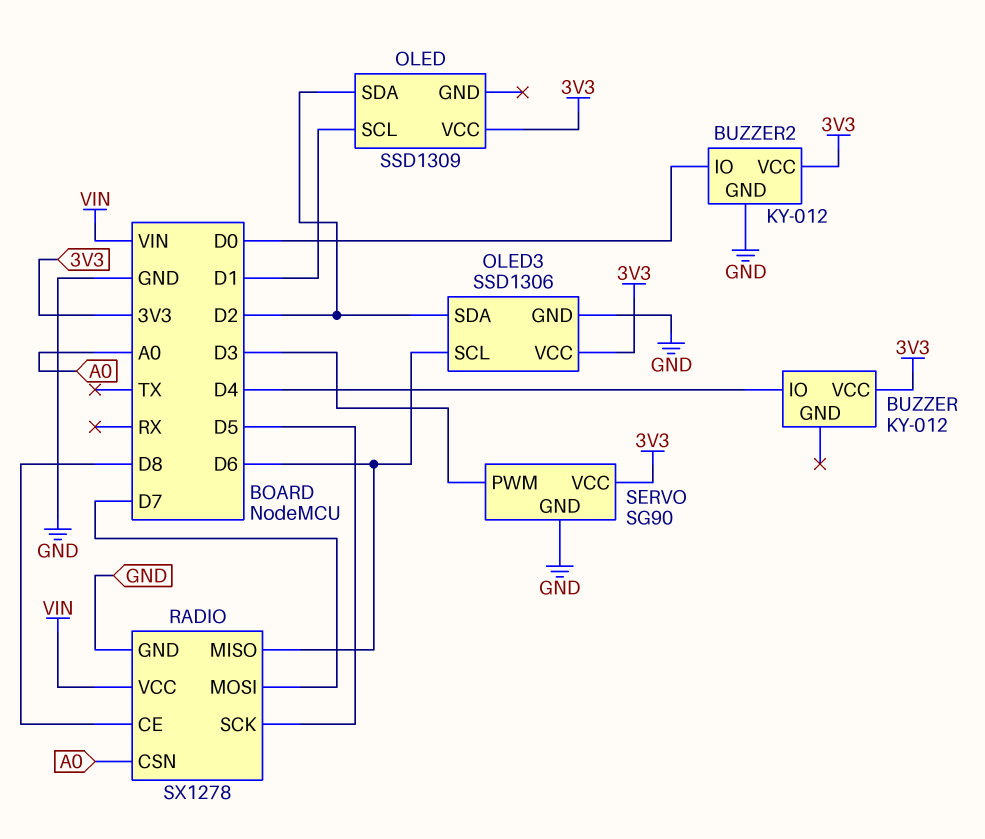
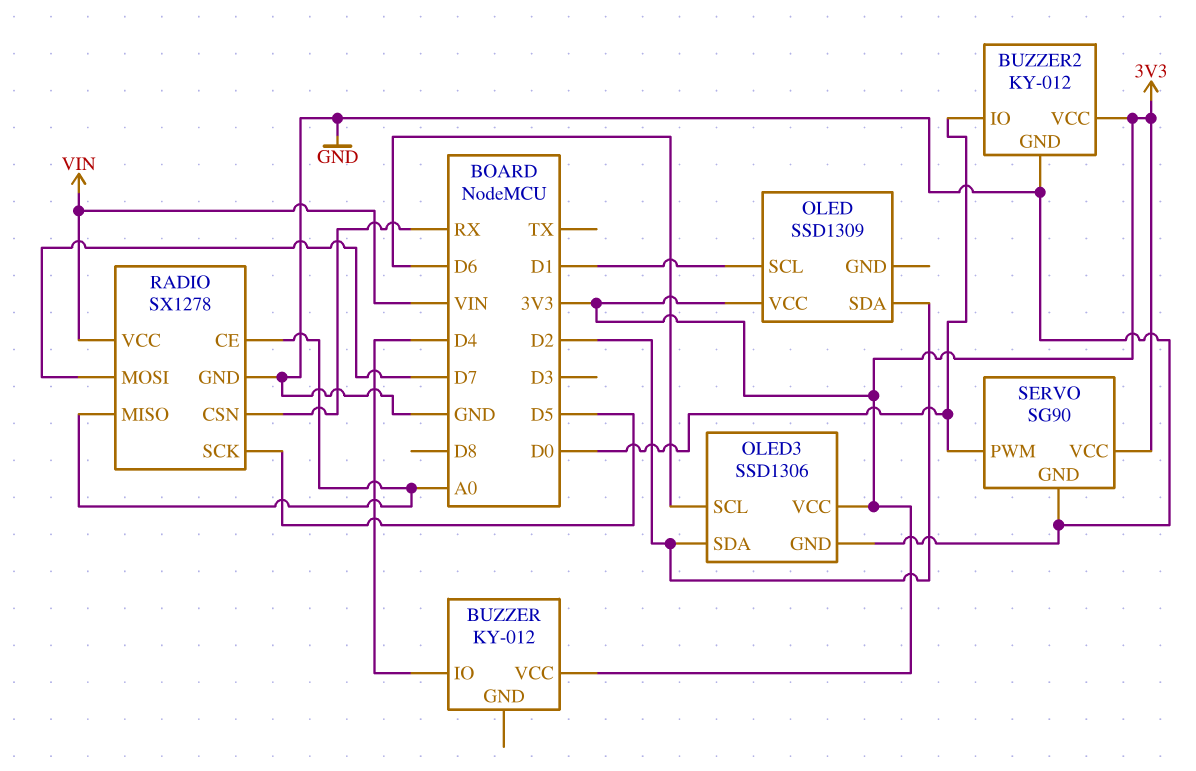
RADIO pin CE: D8 -> A0
RADIO pin CSN: A0 -> RX
RADIO pin MISO: D6 -> A0
SERVO pin PWM: D3 -> D0

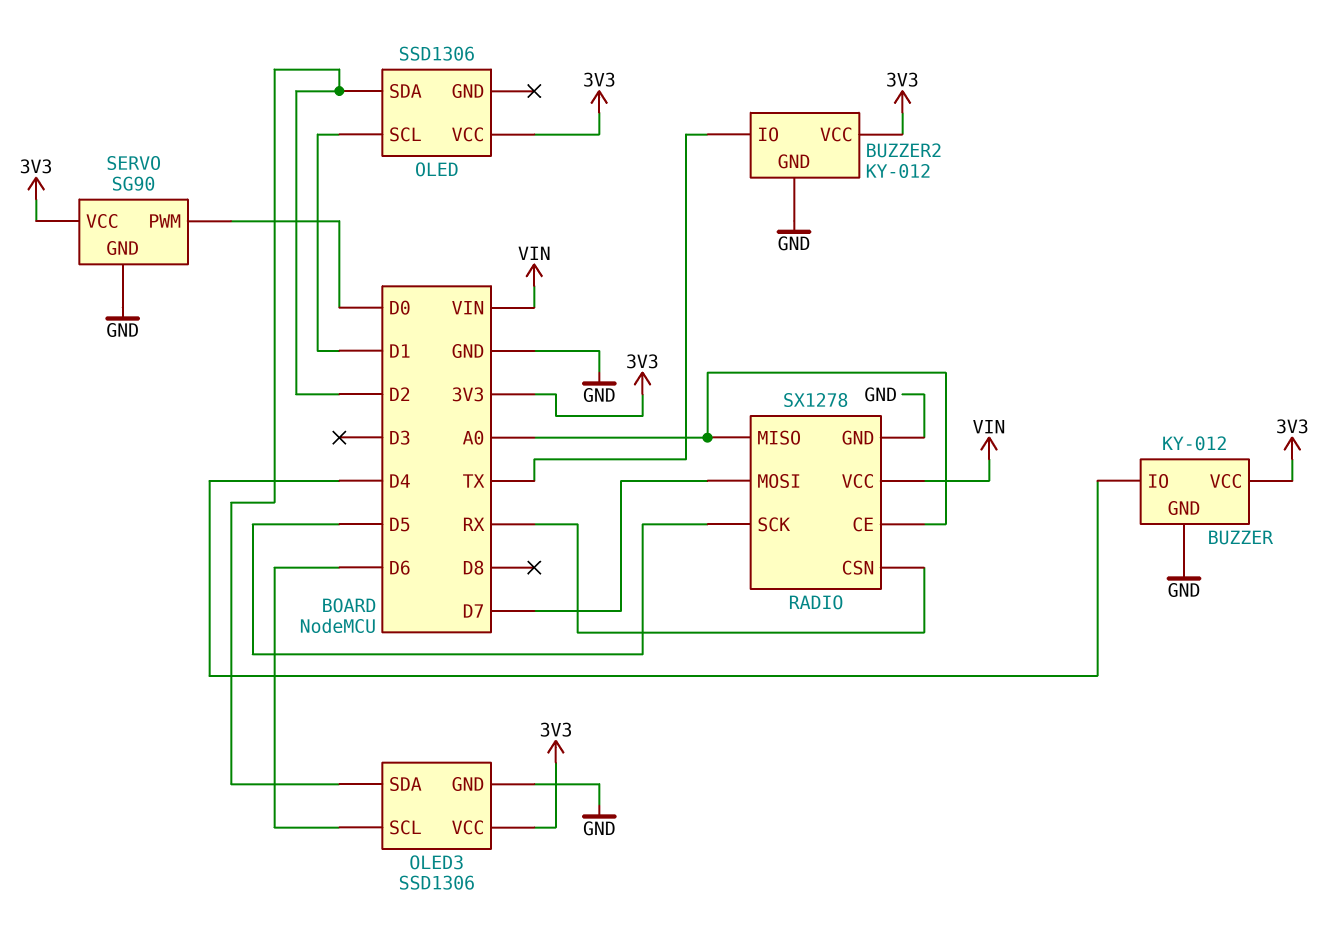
BUZZER pin GND: none -> GND
BUZZER2 pin IO: D0 -> TX
OLED: SSD1309 -> SSD1306

